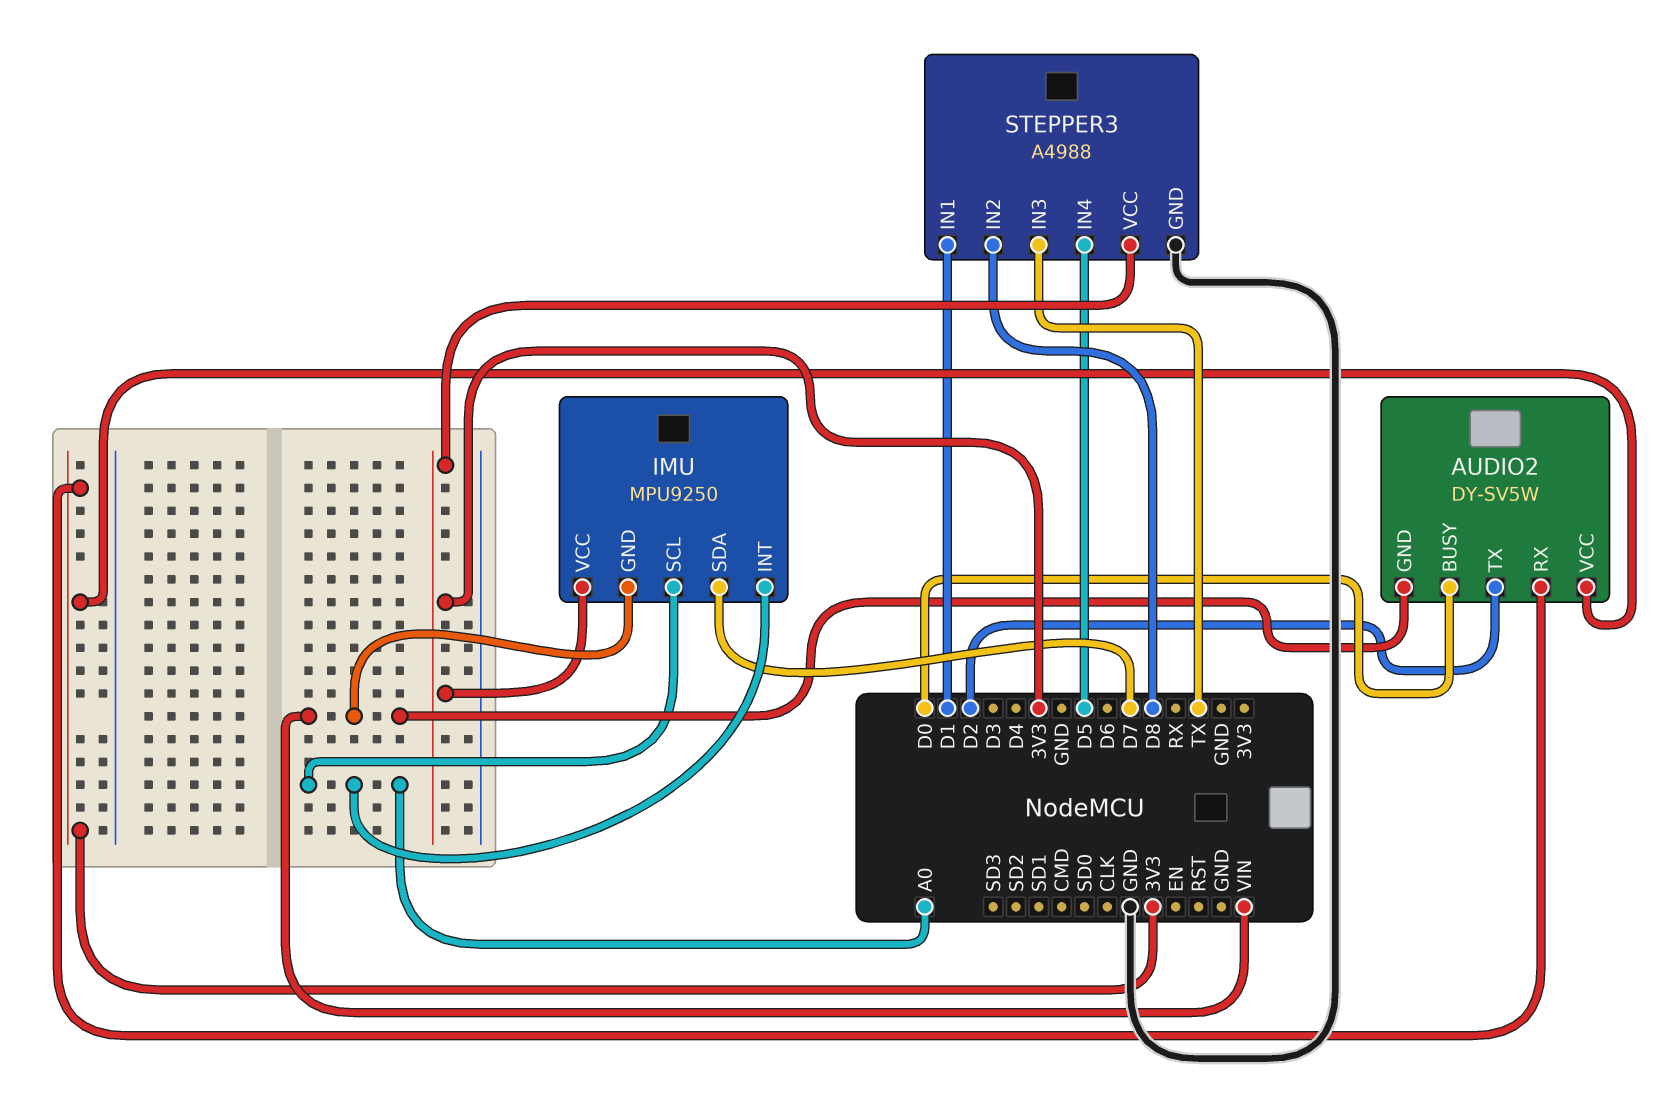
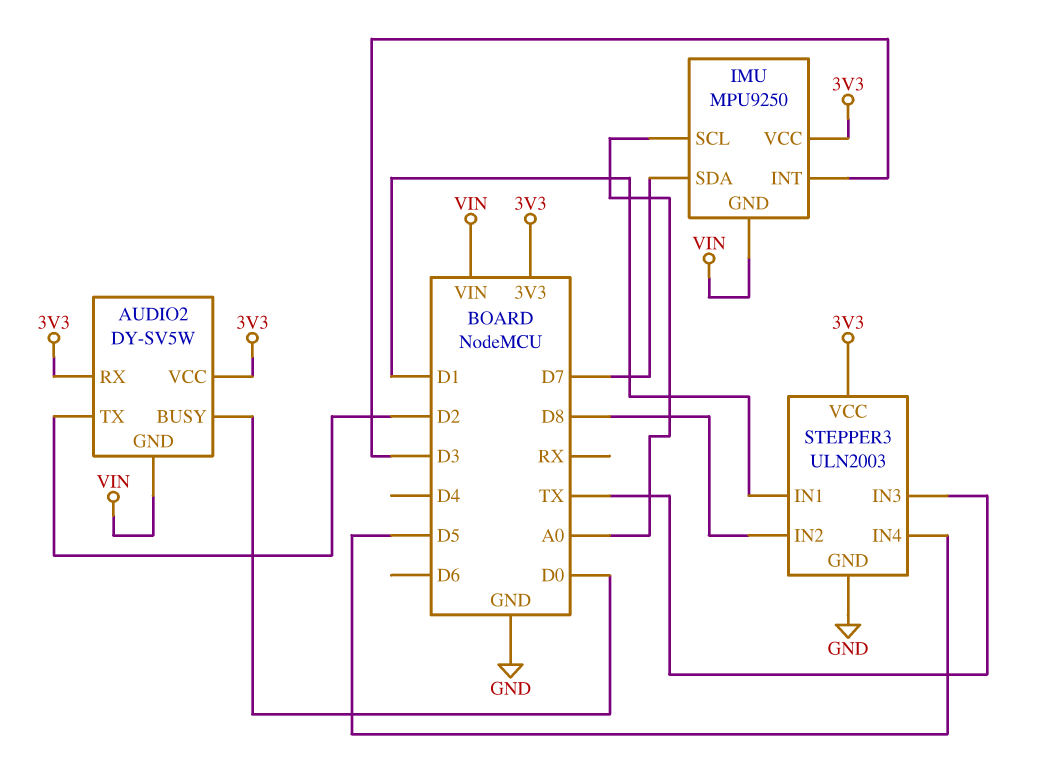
IMU pin INT: A0 -> D3
STEPPER3: A4988 -> ULN2003

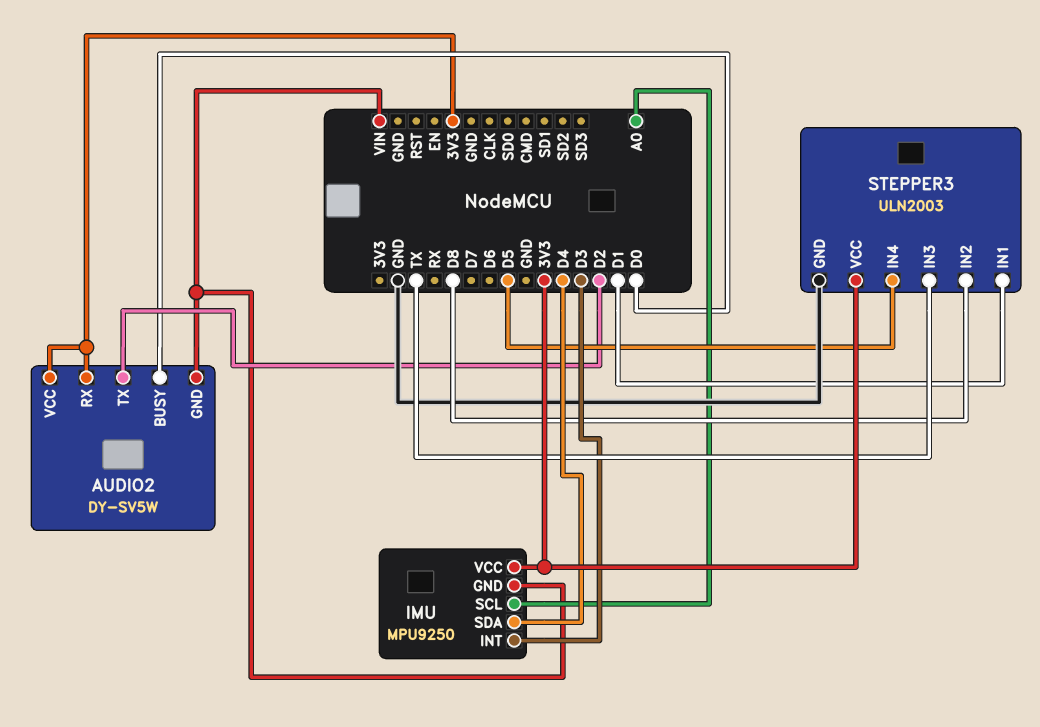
IMU pin SDA: D7 -> D4

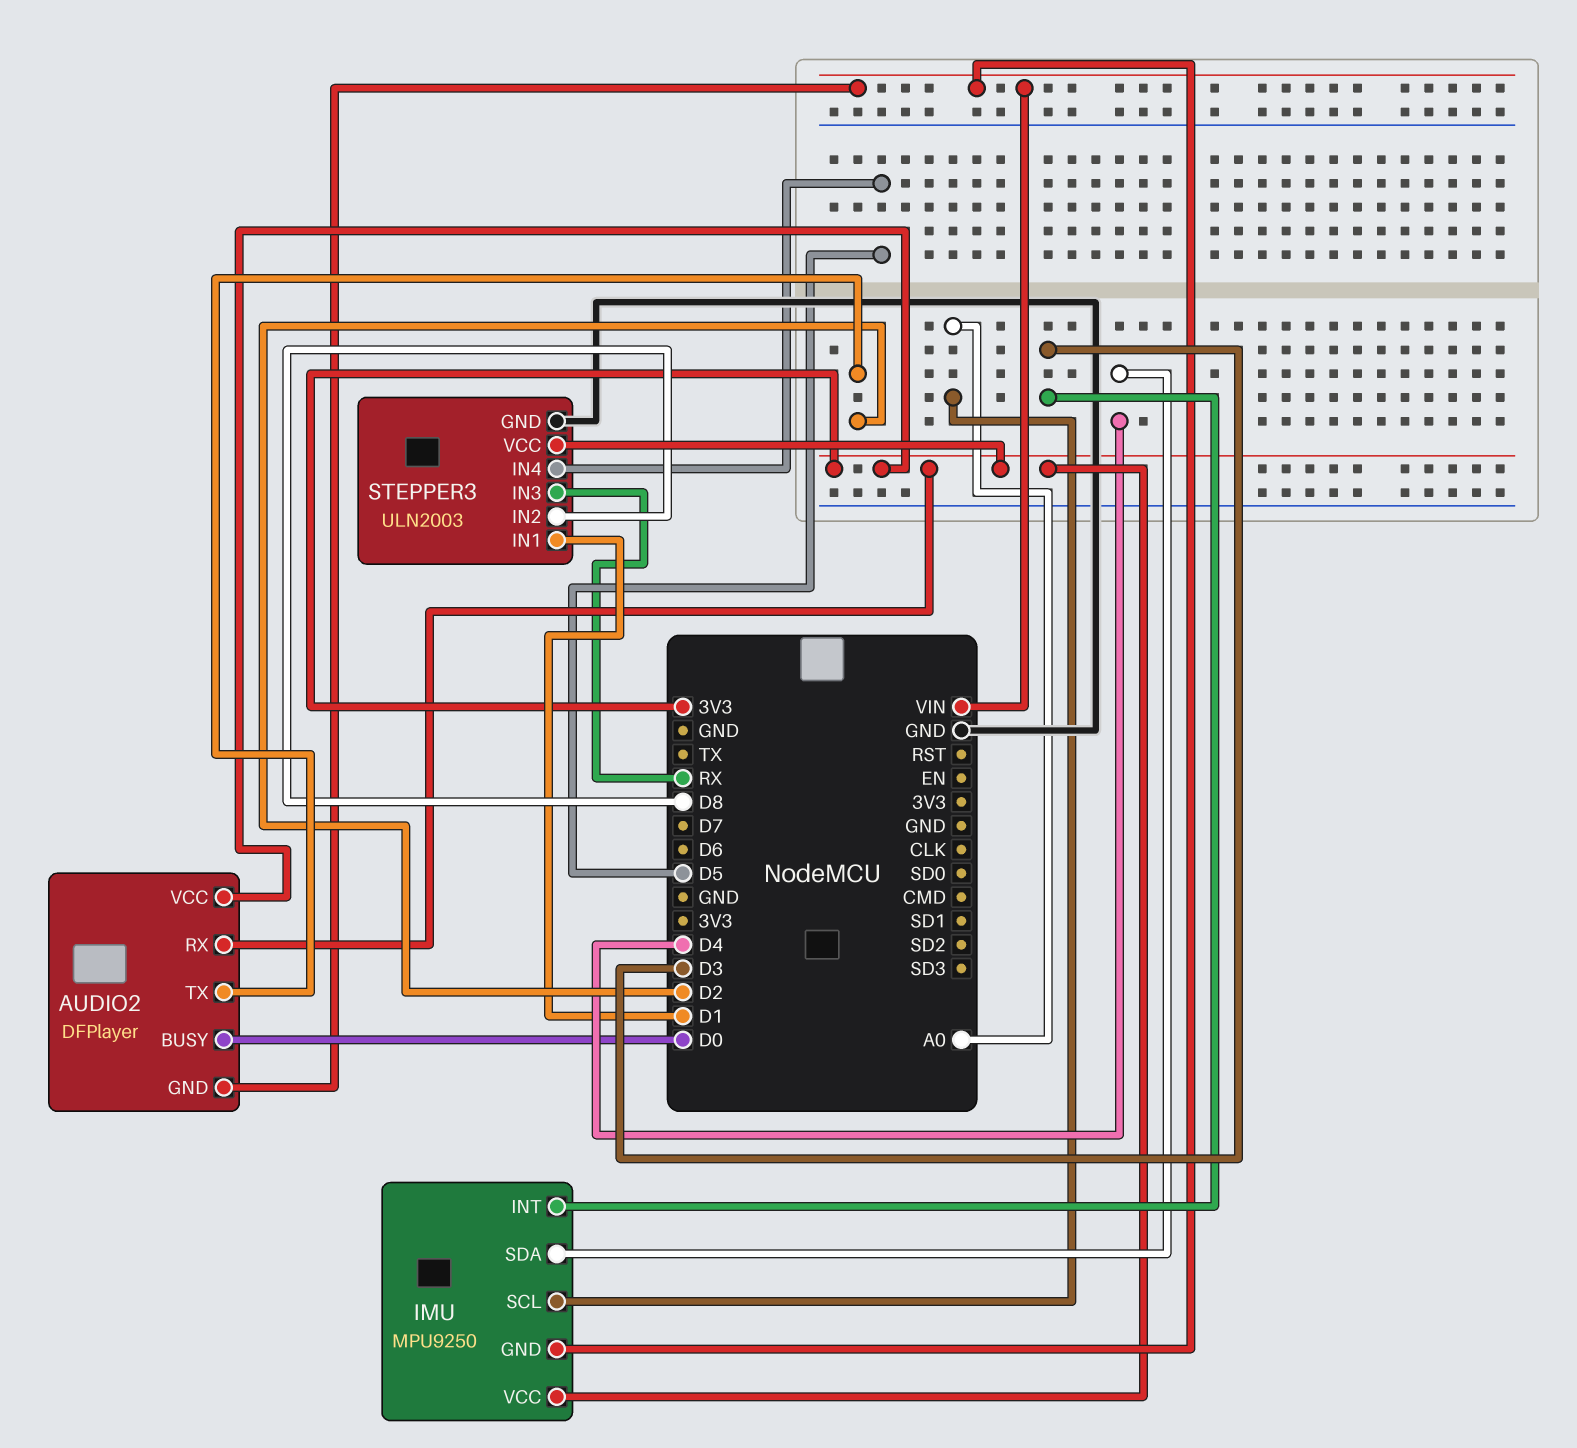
AUDIO2: DY-SV5W -> DFPlayer
STEPPER3 pin IN3: TX -> RX

